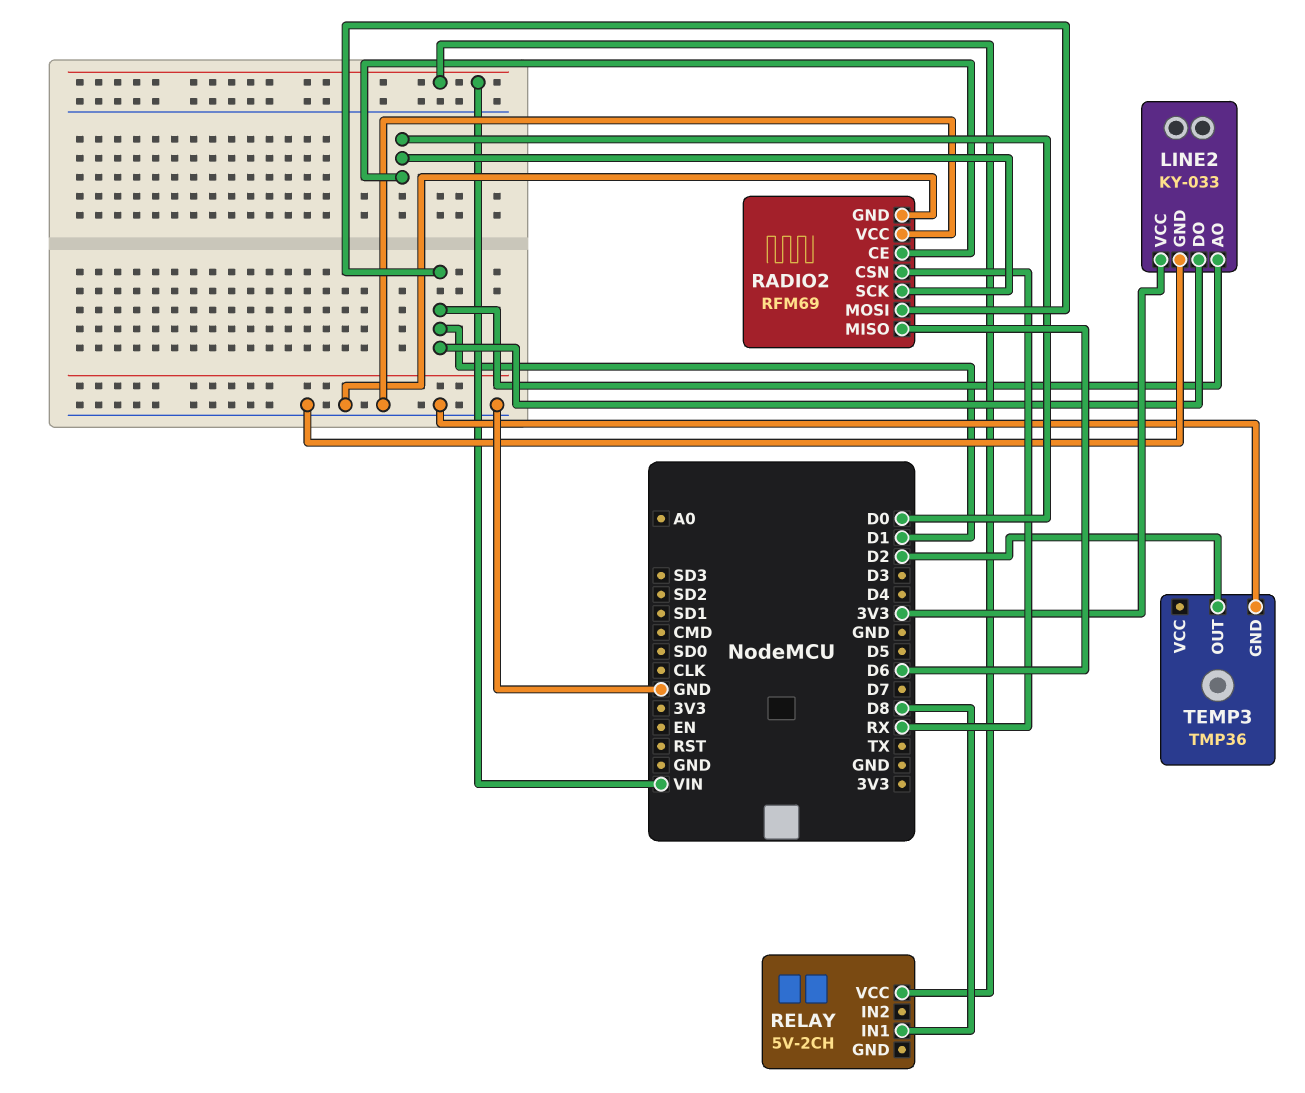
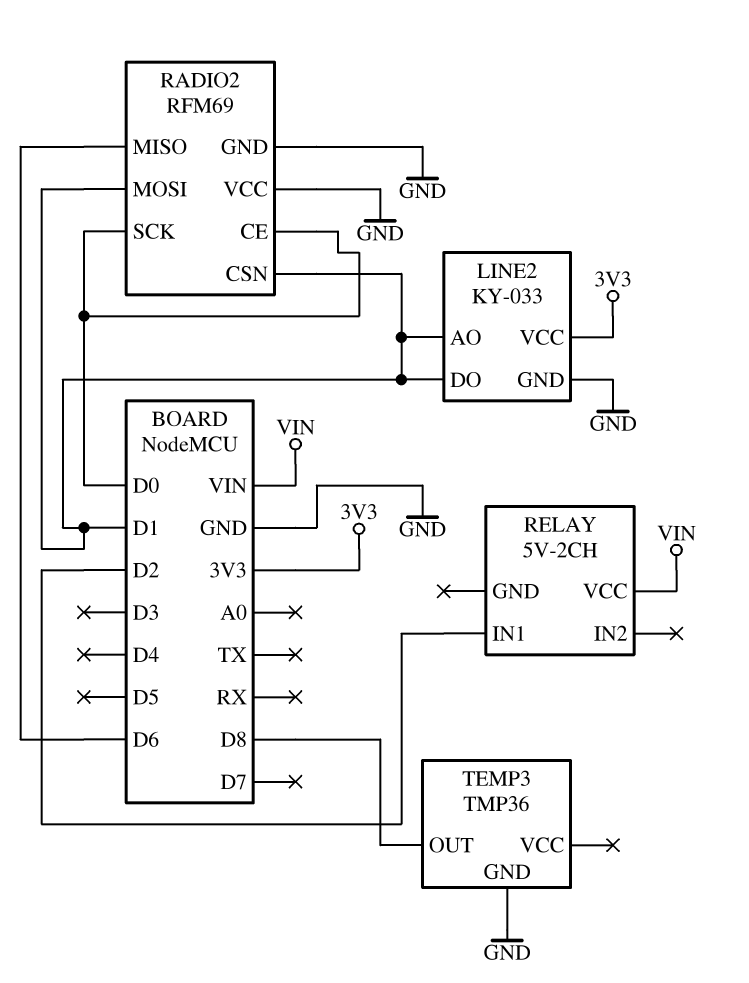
RADIO2 pin CSN: RX -> D1
RELAY pin IN1: D8 -> D2
TEMP3 pin OUT: D2 -> D8

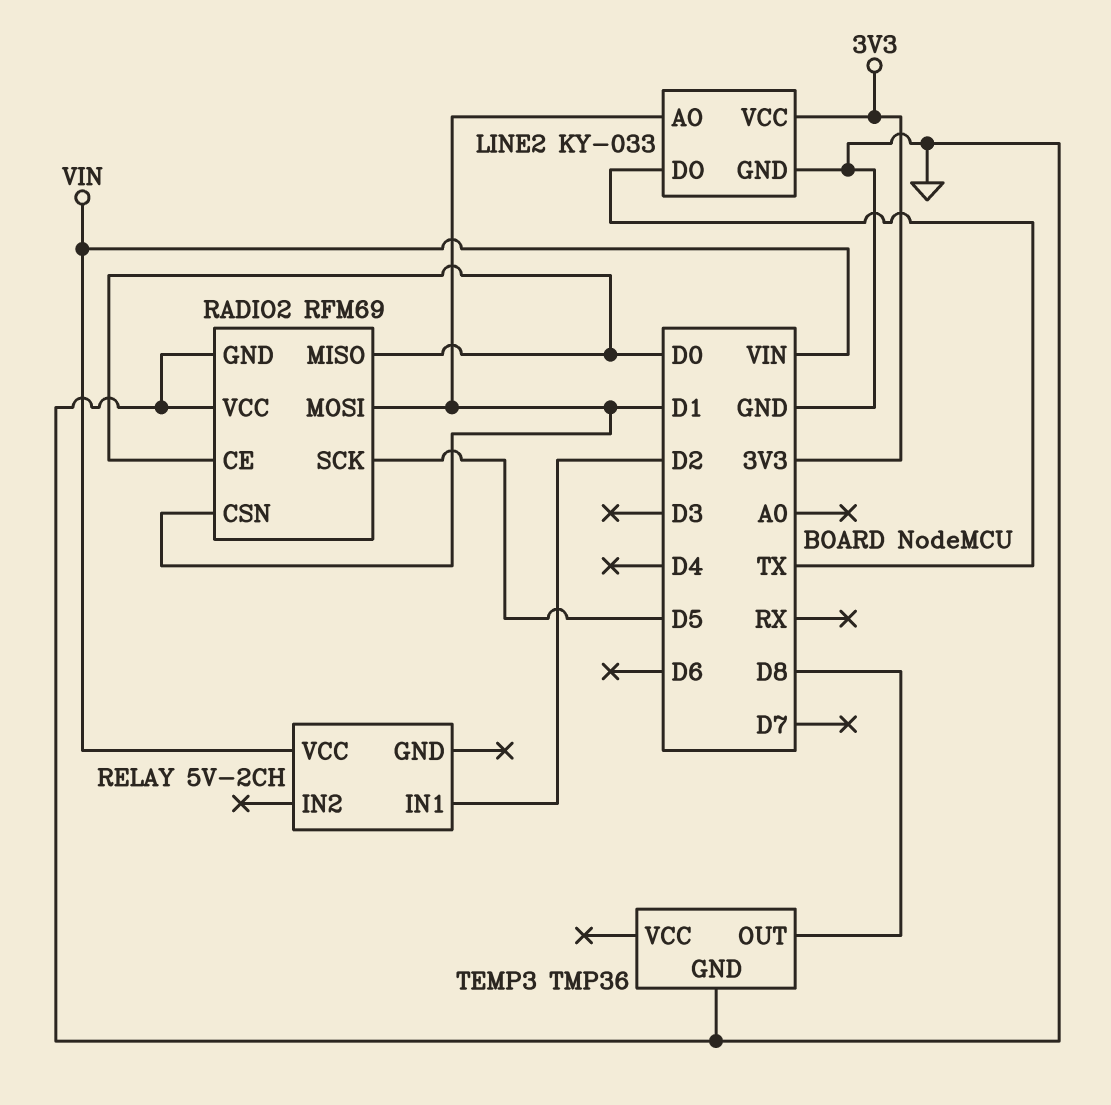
LINE2 pin DO: D1 -> TX
RADIO2 pin MISO: D6 -> D0
RADIO2 pin SCK: D0 -> D5

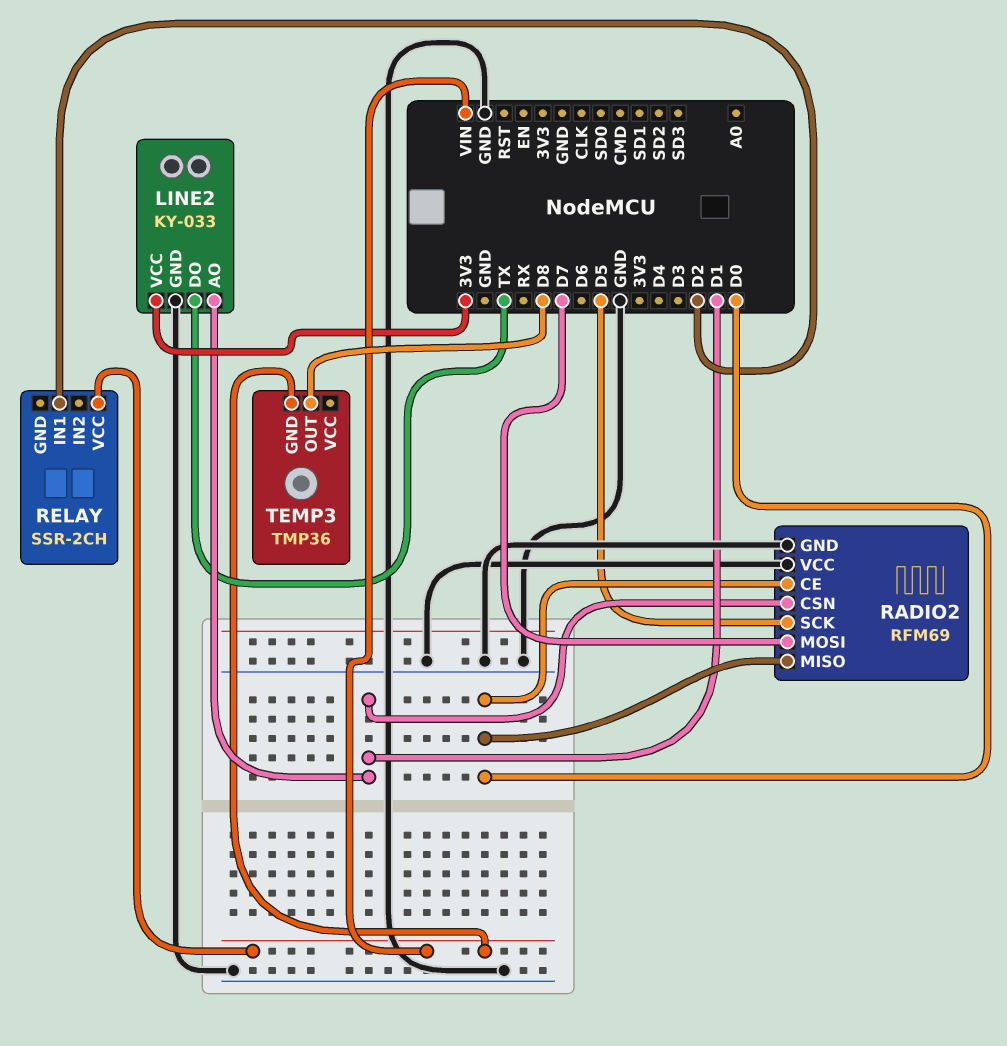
RADIO2 pin MOSI: D1 -> D7
RELAY: 5V-2CH -> SSR-2CH
TEMP3 pin GND: GND -> VIN

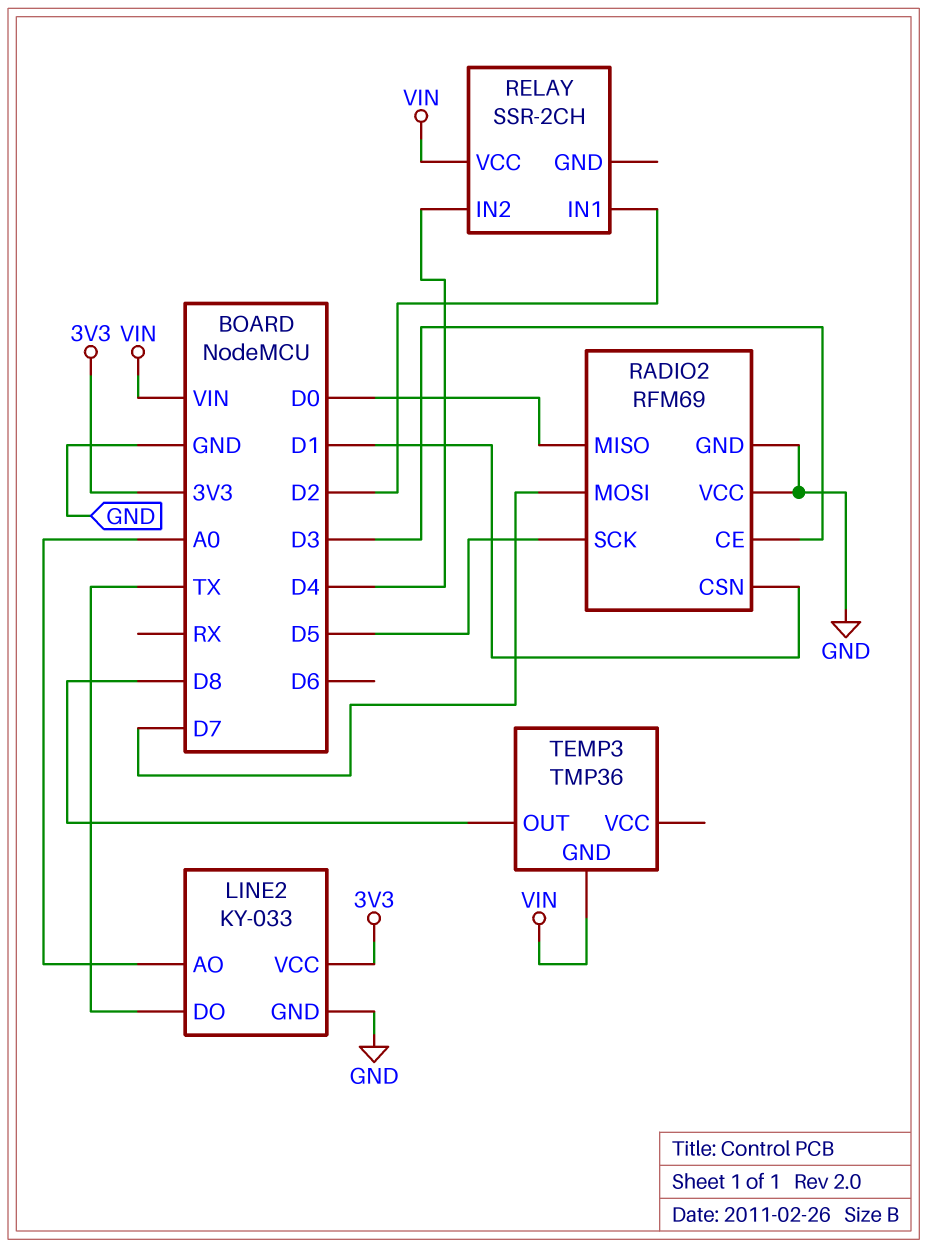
LINE2 pin AO: D1 -> A0
RADIO2 pin CE: D0 -> D3
RELAY pin IN2: none -> D4

